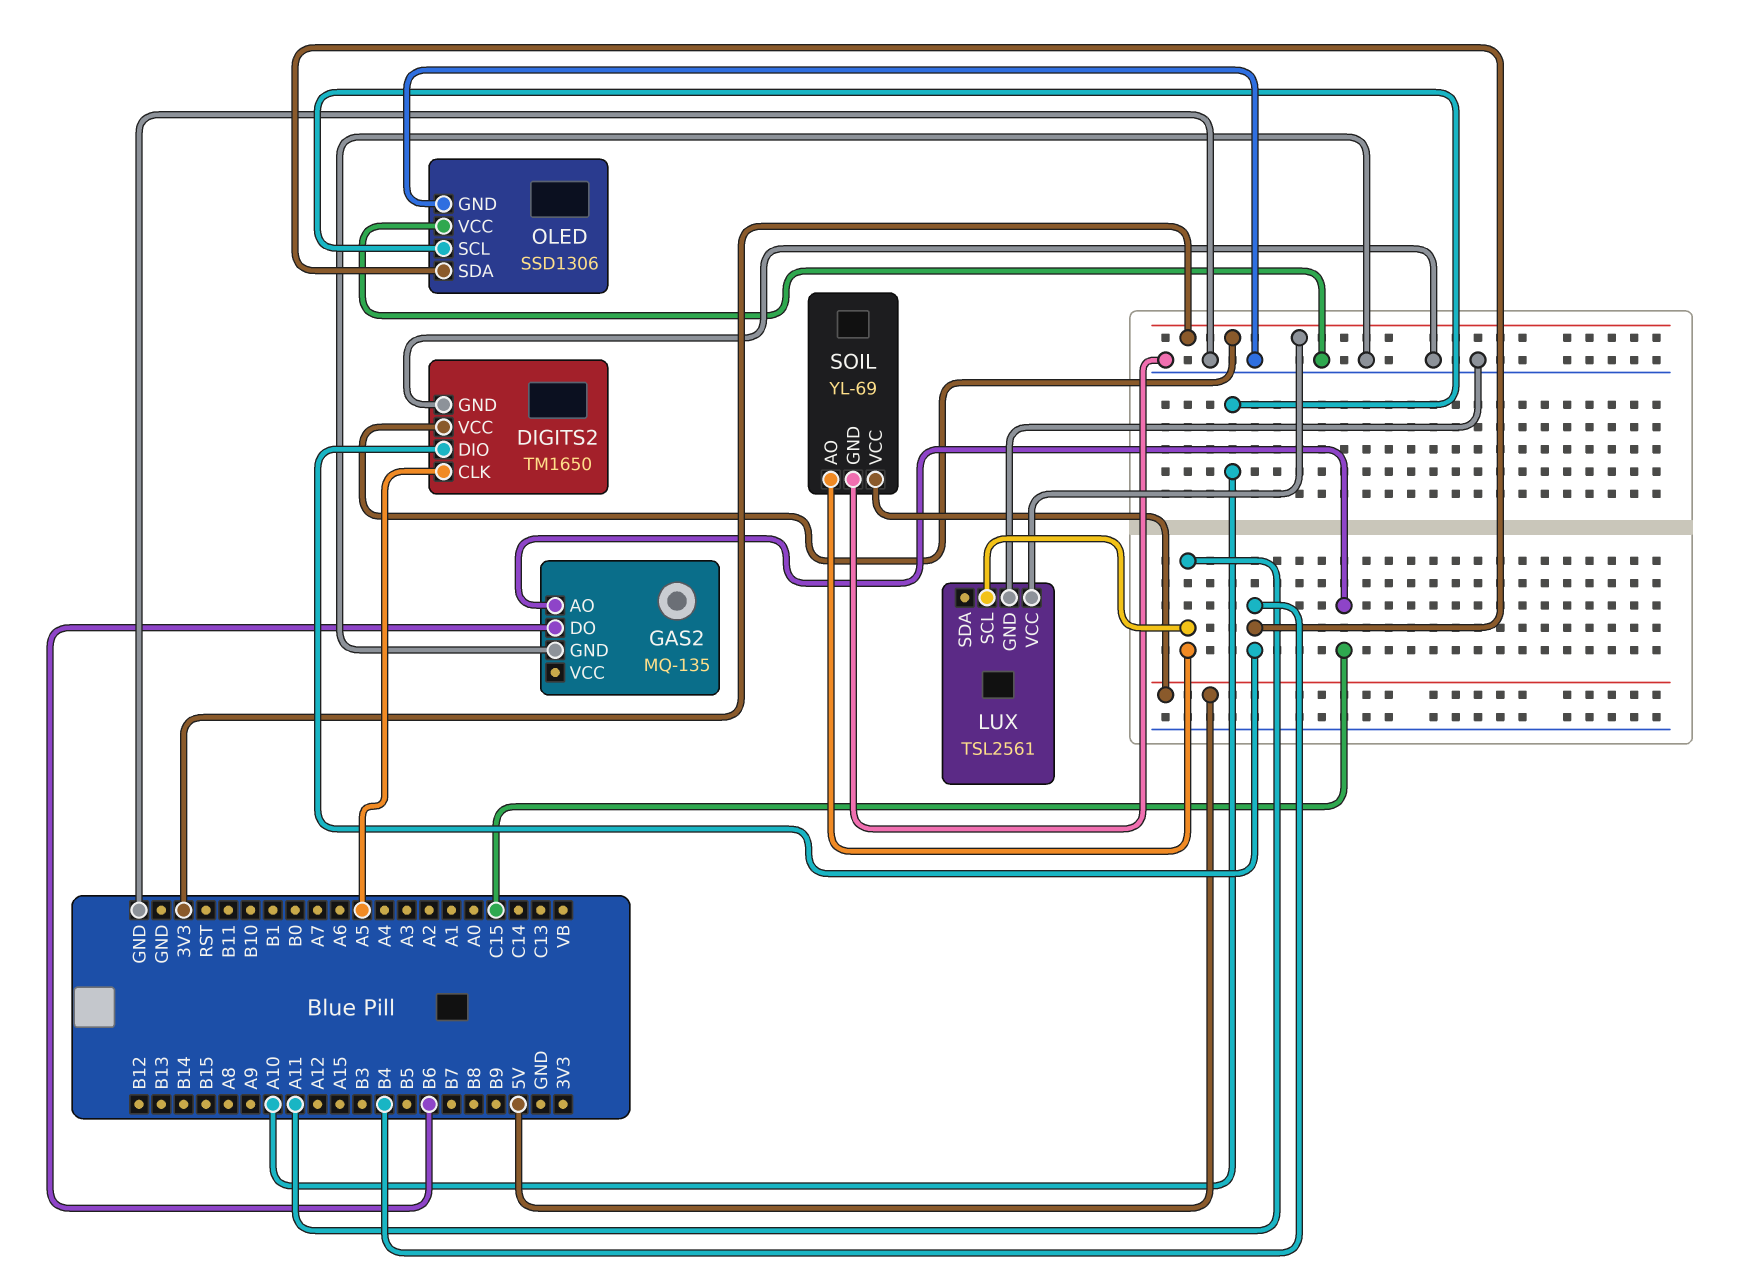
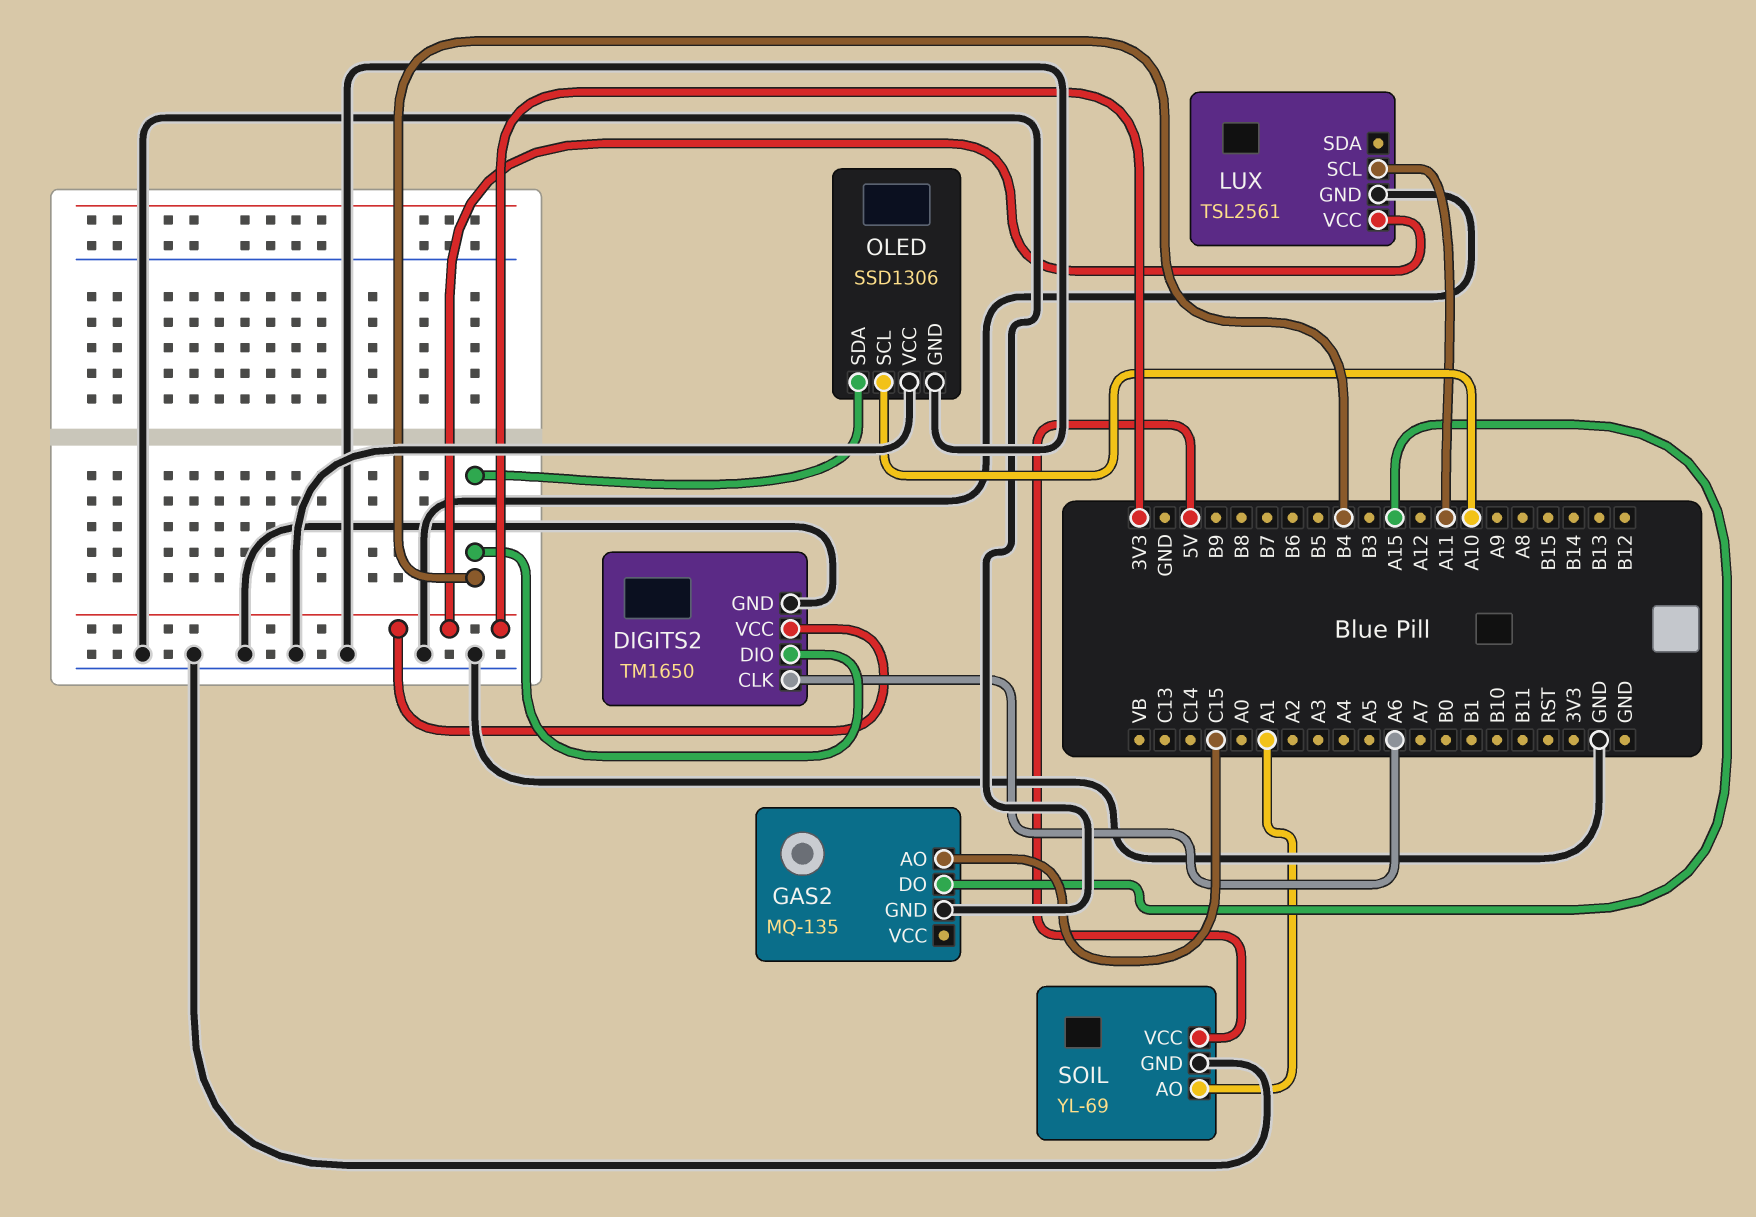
DIGITS2 pin CLK: A5 -> A6
GAS2 pin DO: B6 -> A15
SOIL pin AO: A11 -> A1

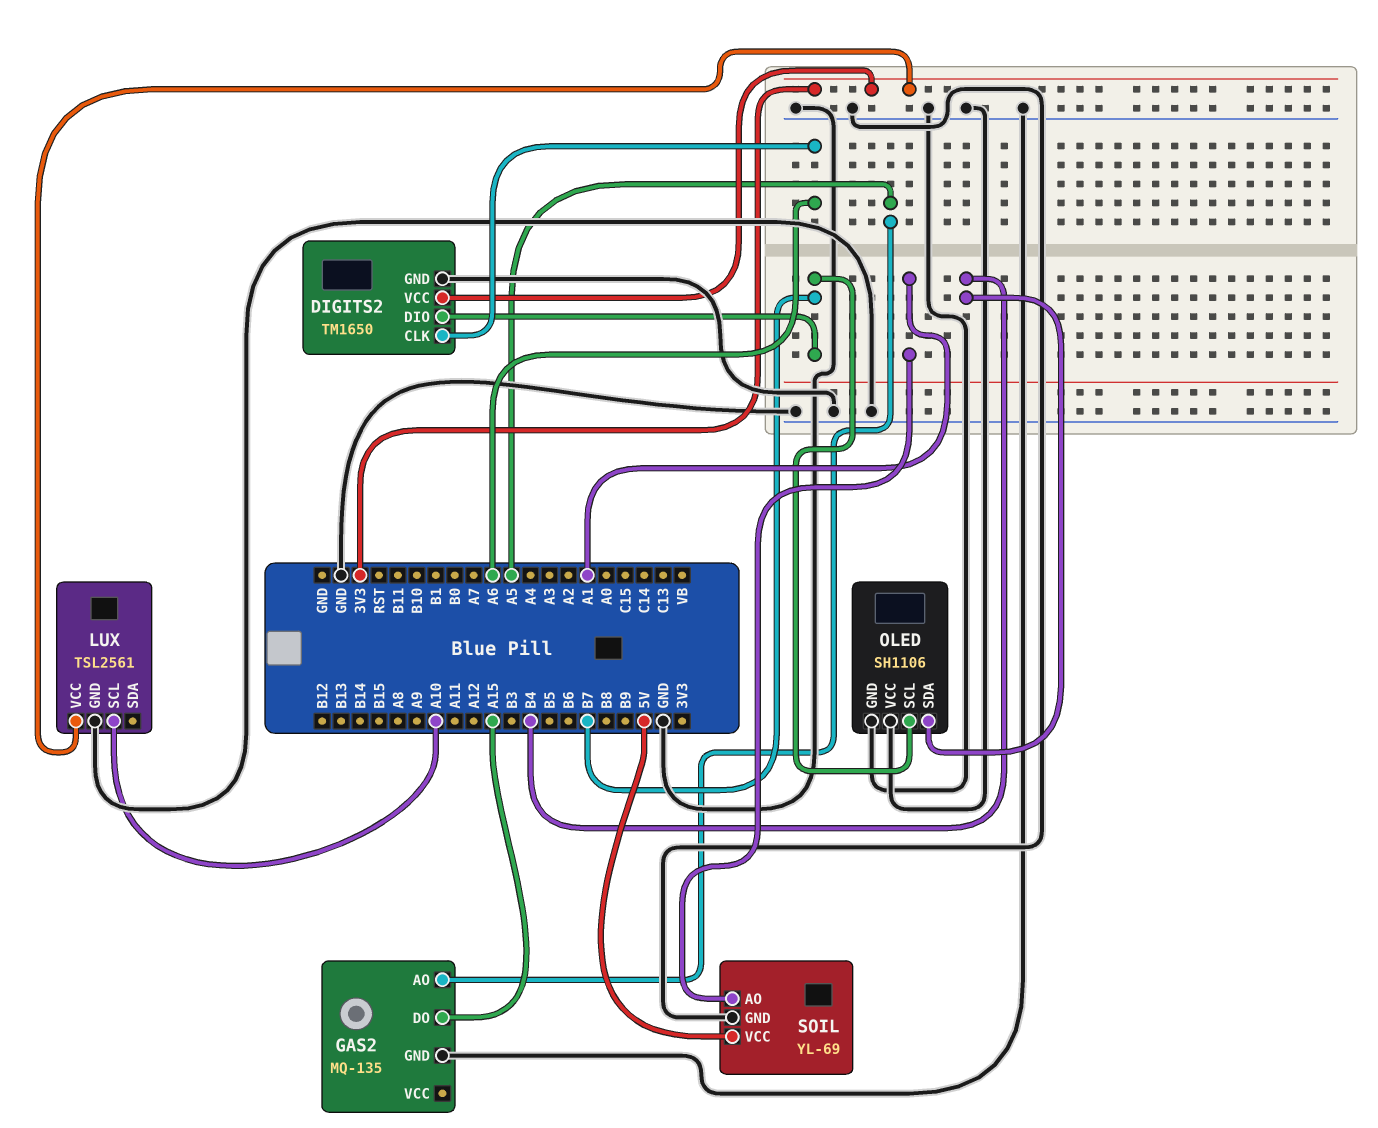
DIGITS2 pin DIO: B4 -> B7
GAS2 pin AO: C15 -> A5
LUX pin SCL: A11 -> A10
OLED: SSD1306 -> SH1106
OLED pin SCL: A10 -> B7

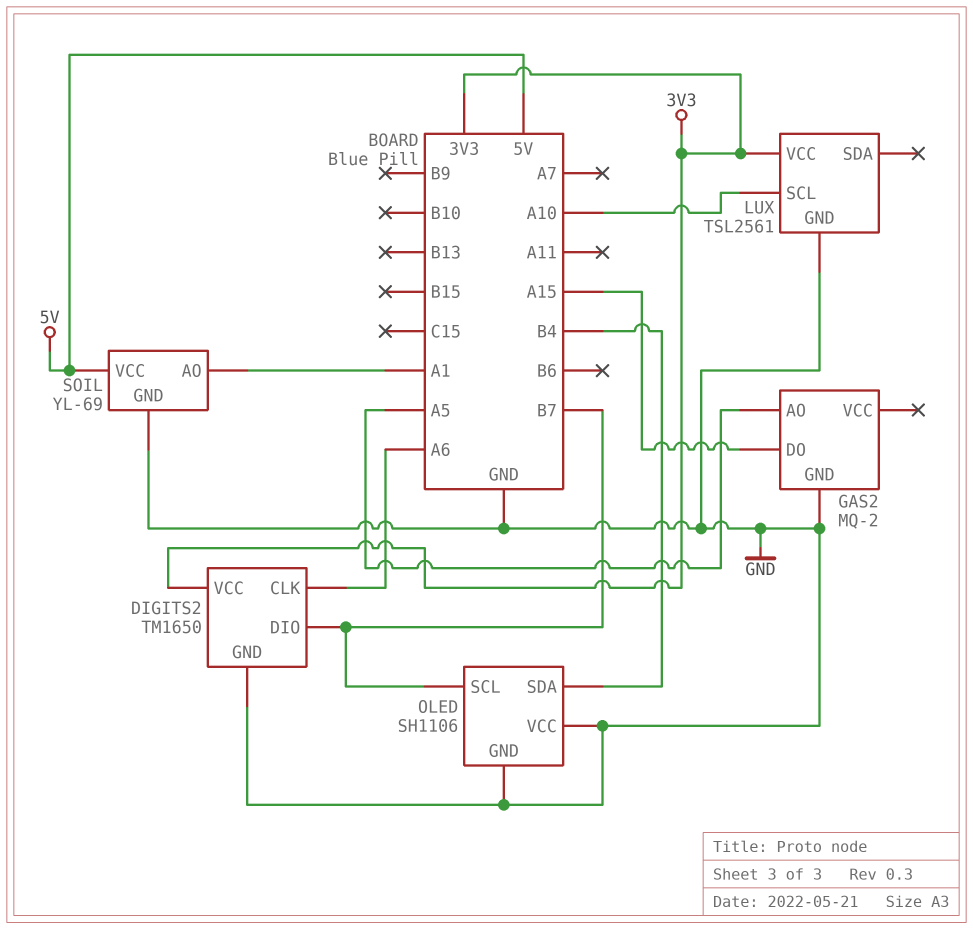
GAS2: MQ-135 -> MQ-2

